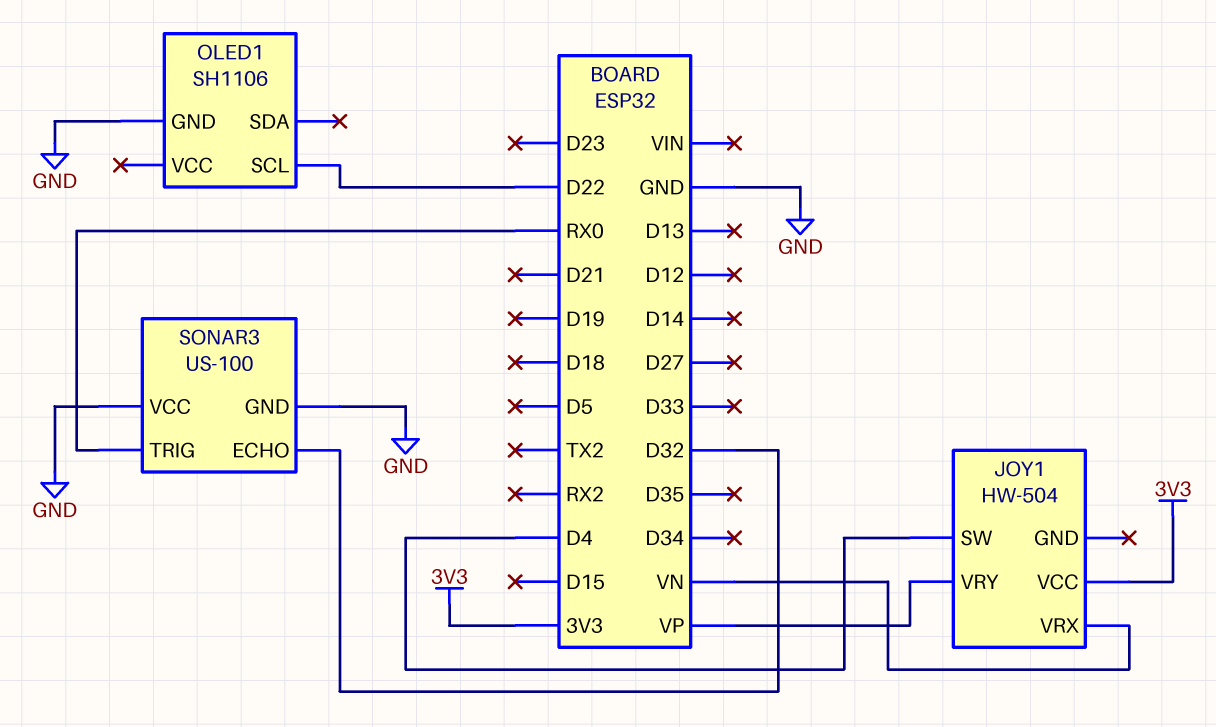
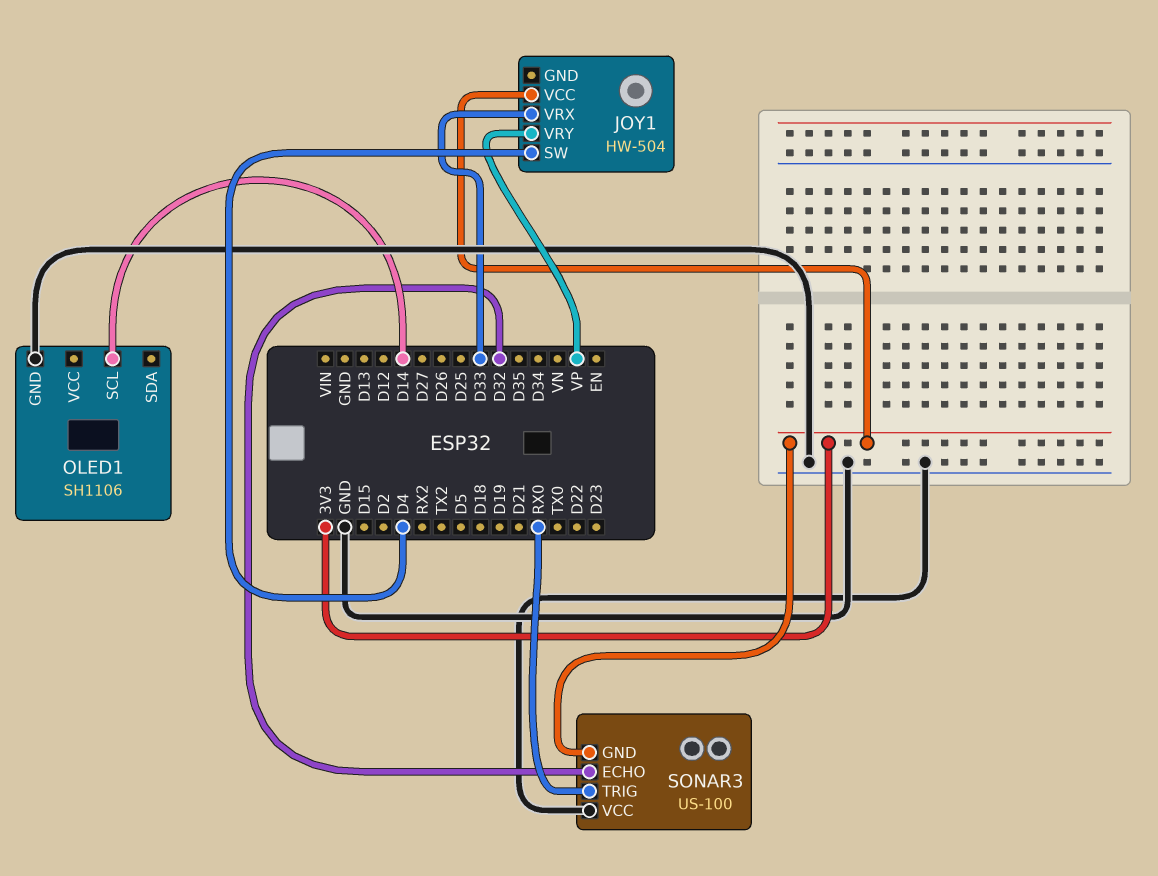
JOY1 pin VRX: VN -> D33
OLED1 pin SCL: D22 -> D14
SONAR3 pin GND: GND -> 3V3

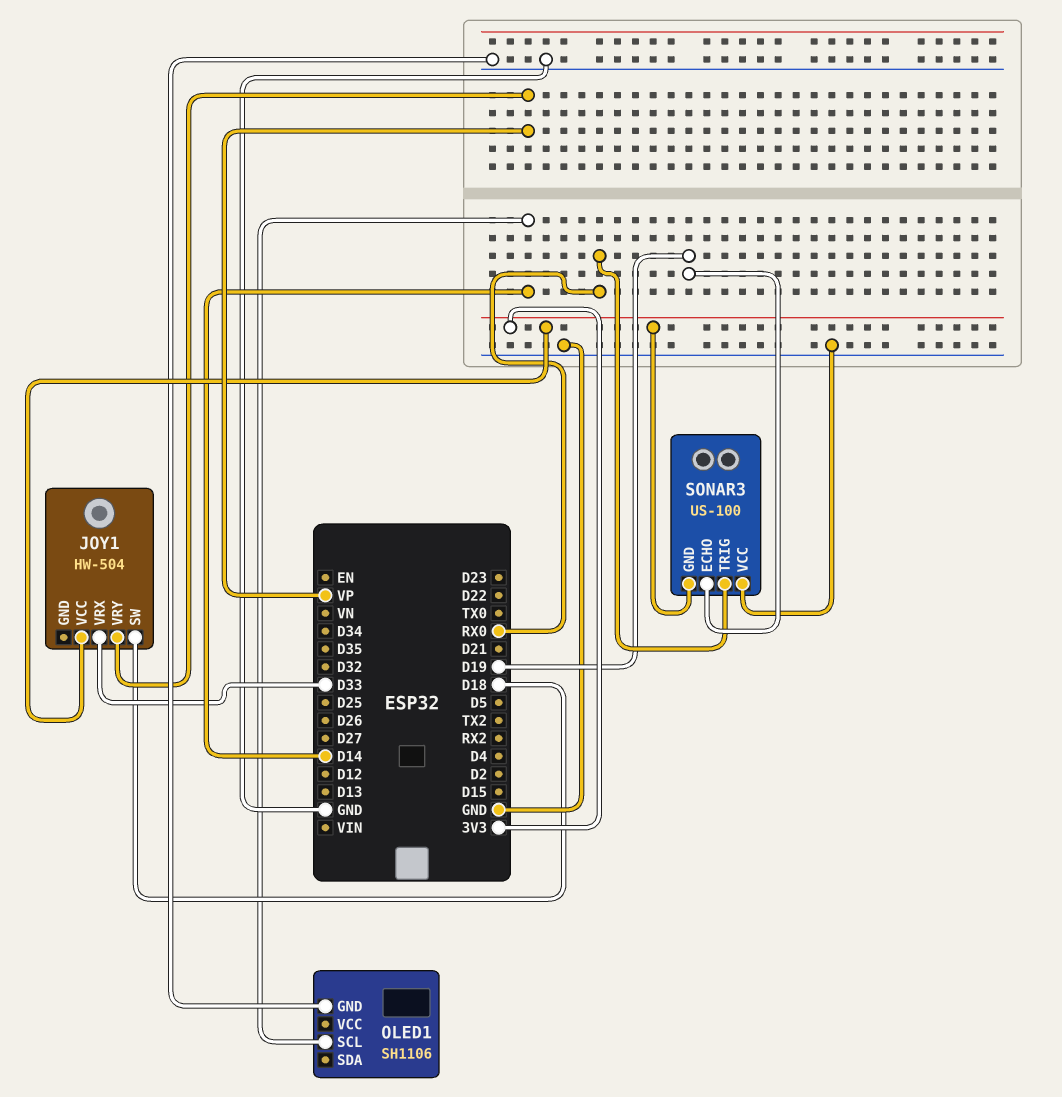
JOY1 pin SW: D4 -> D18
SONAR3 pin ECHO: D32 -> D19

